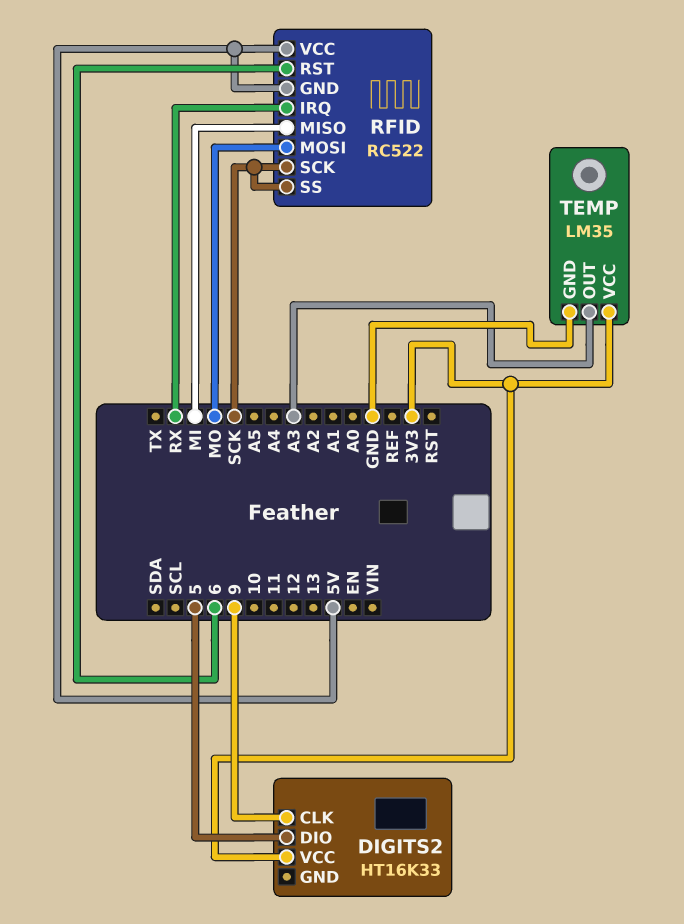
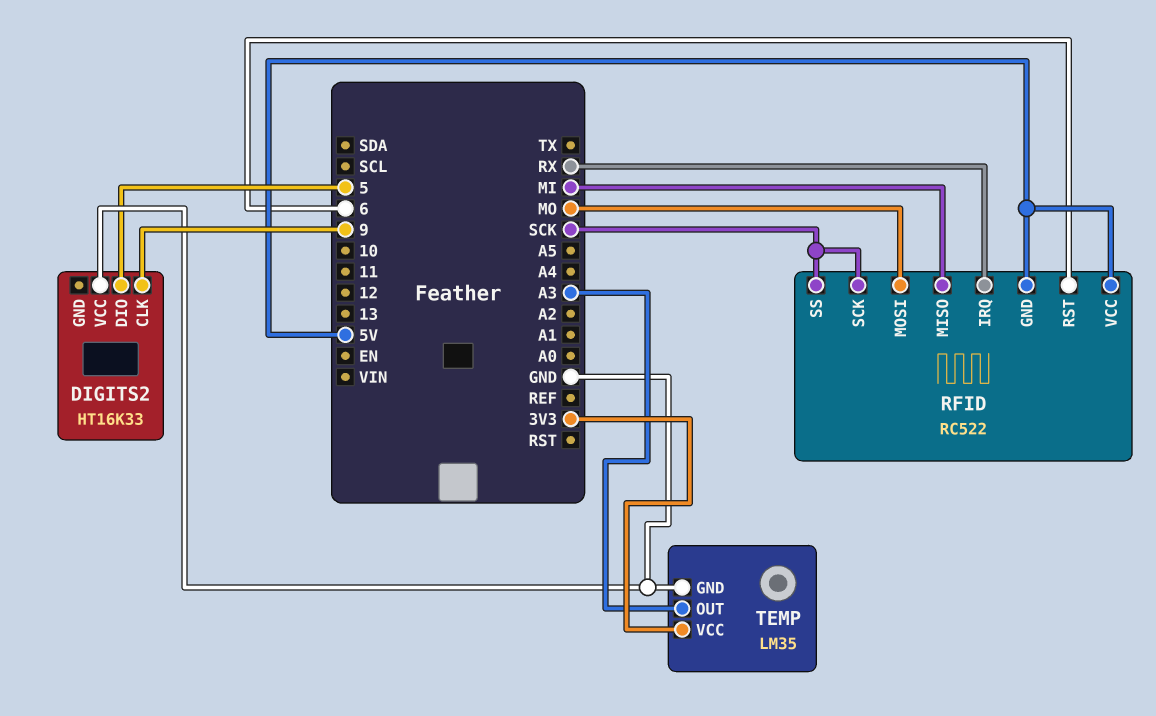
DIGITS2 pin VCC: 3V3 -> GND

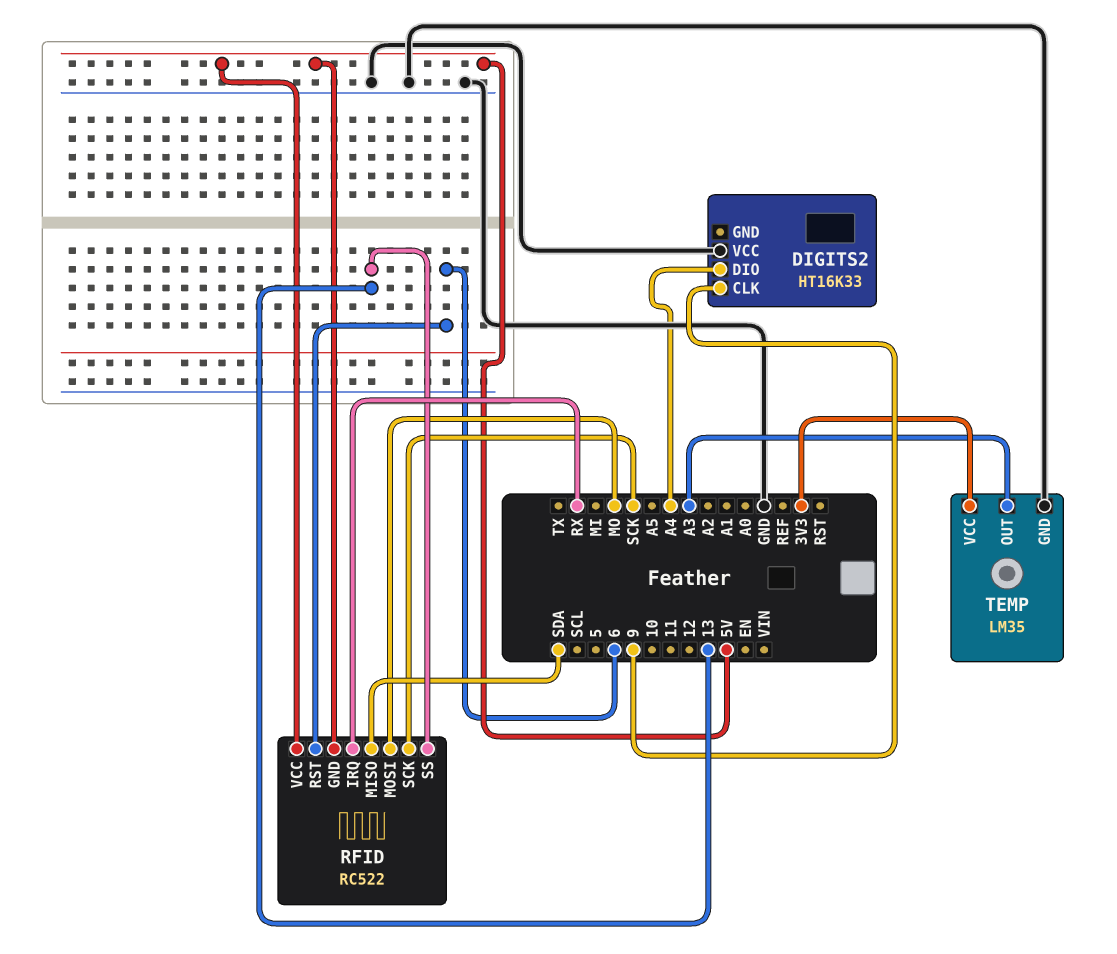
DIGITS2 pin DIO: 5 -> A4
RFID pin MISO: MI -> SDA
RFID pin SS: SCK -> 13

